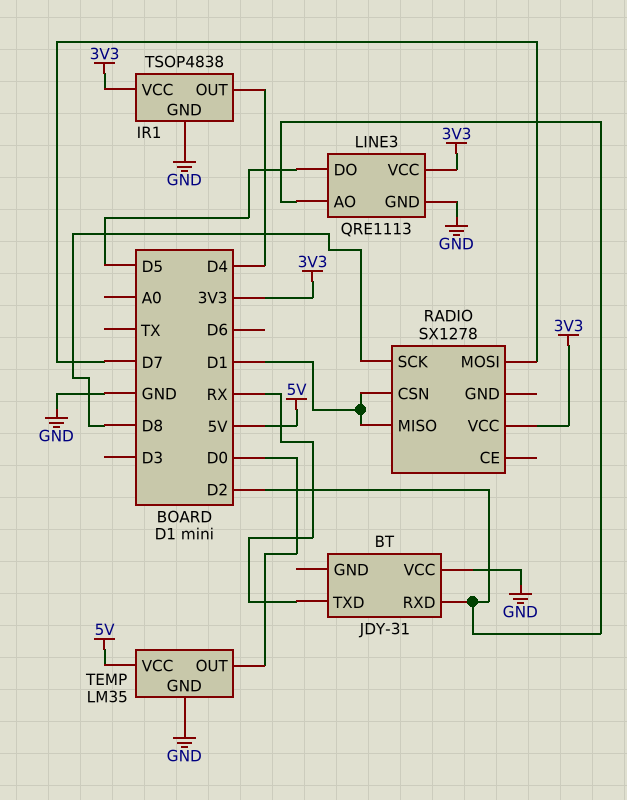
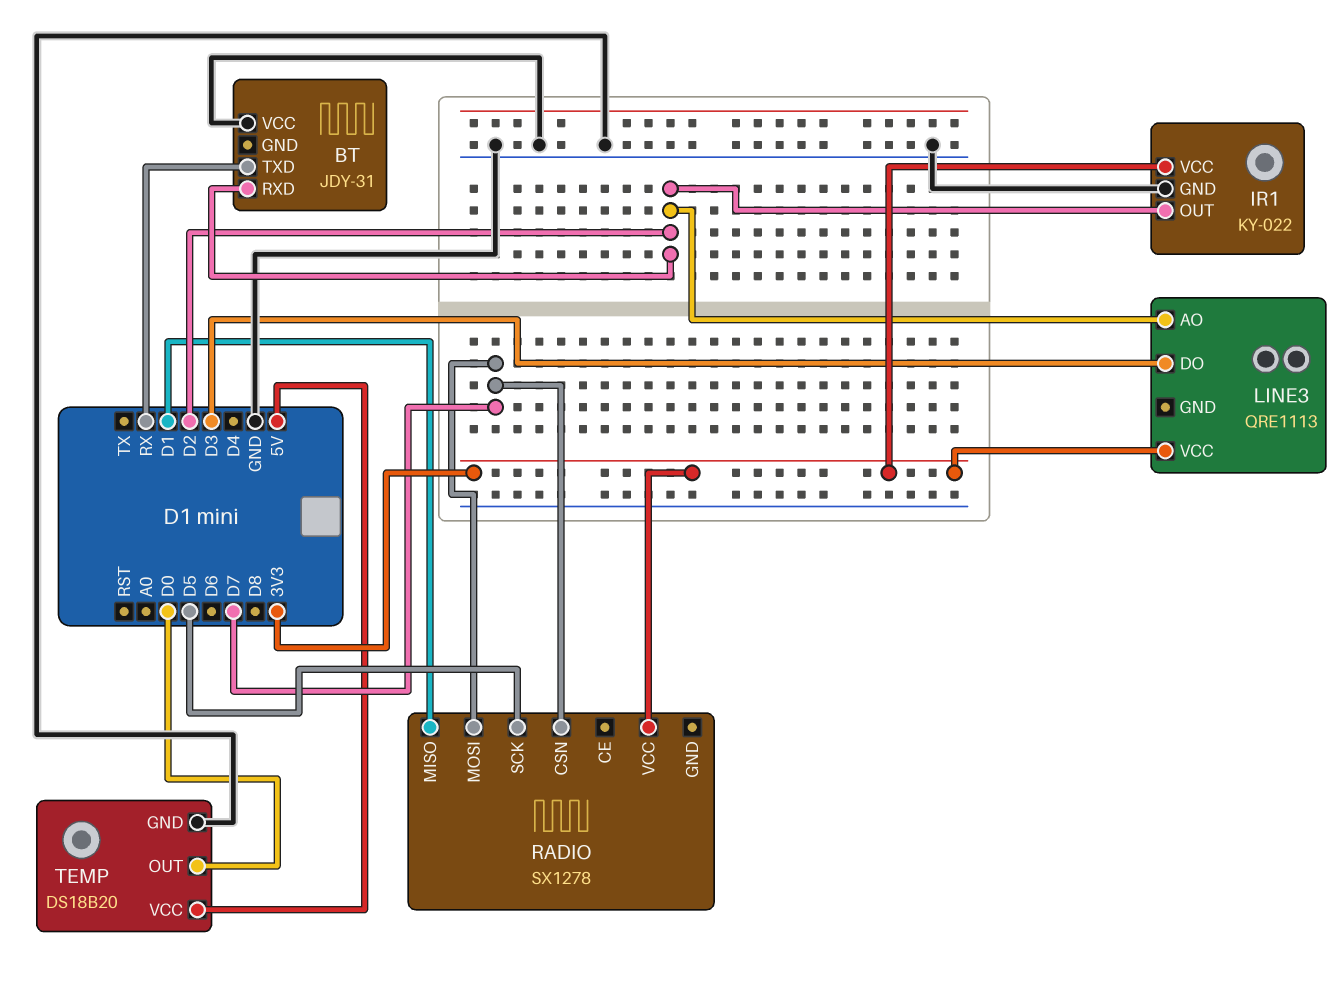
IR1: TSOP4838 -> KY-022
IR1 pin OUT: D4 -> D2
LINE3 pin DO: D5 -> D3
LINE3 pin GND: GND -> none
RADIO pin CSN: D1 -> D7
RADIO pin SCK: D8 -> D5
TEMP: LM35 -> DS18B20

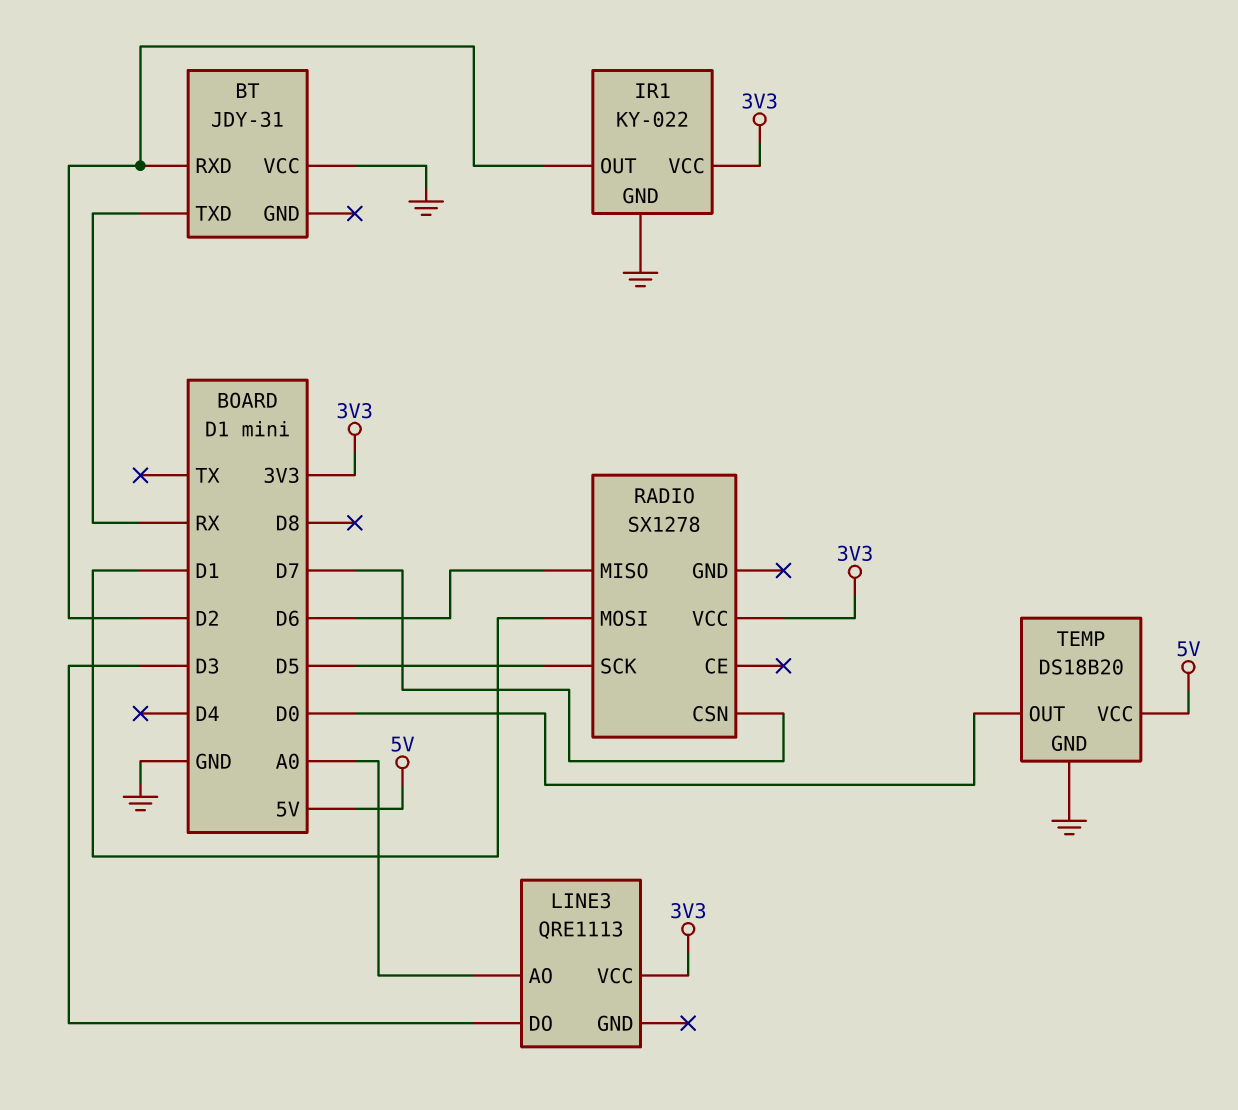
LINE3 pin AO: D2 -> A0
RADIO pin MISO: D1 -> D6
RADIO pin MOSI: D7 -> D1

